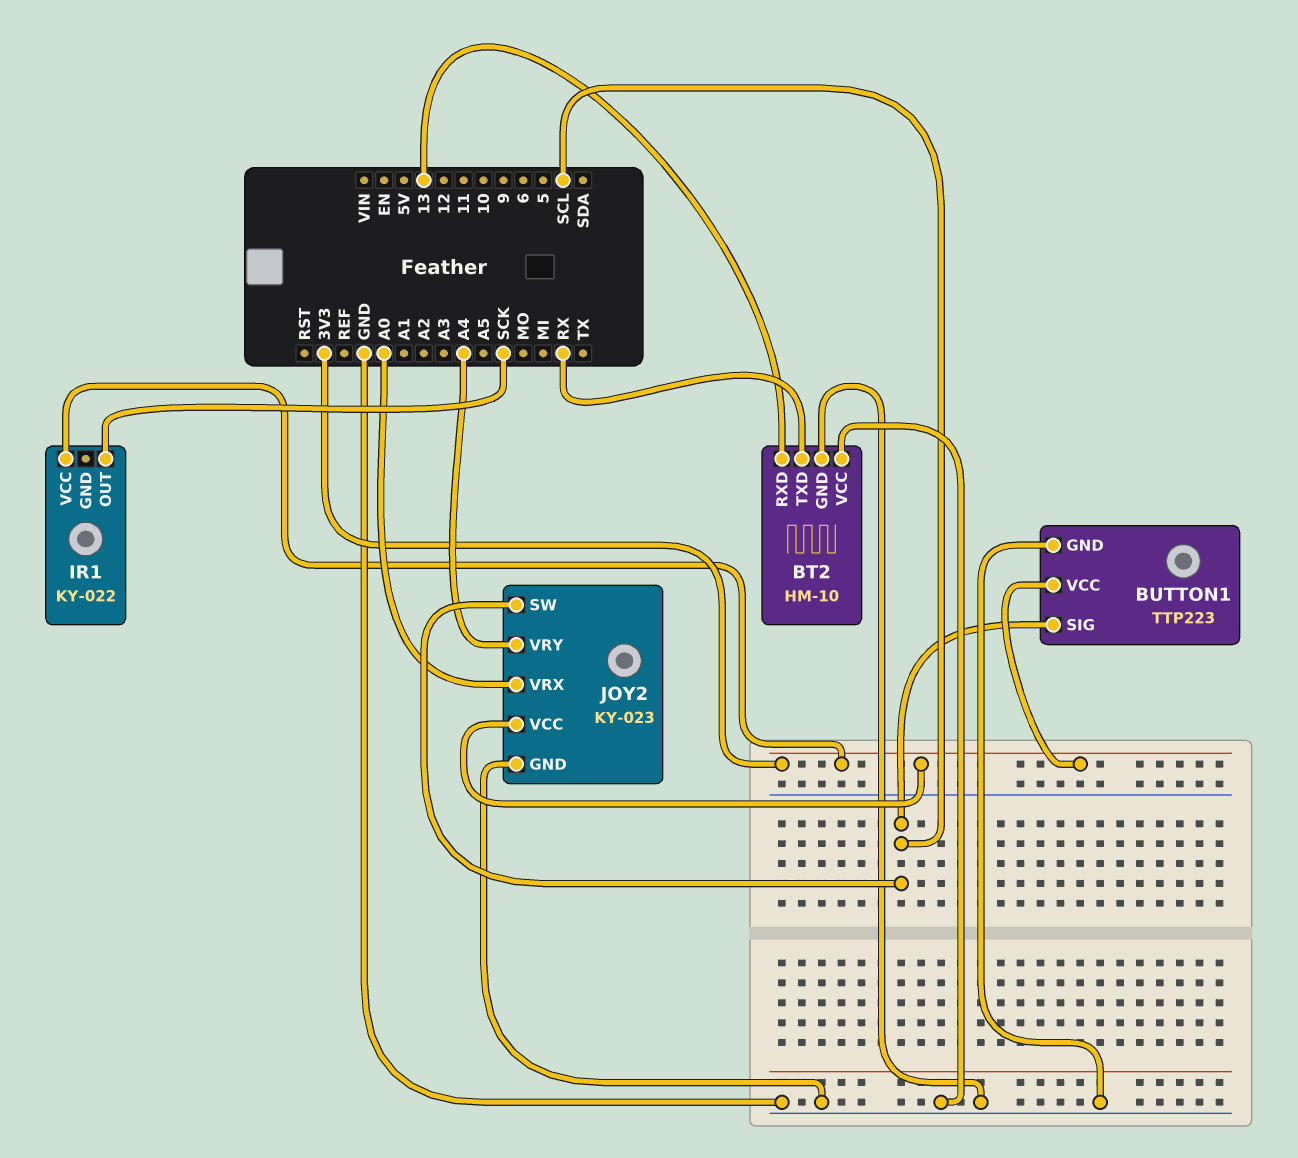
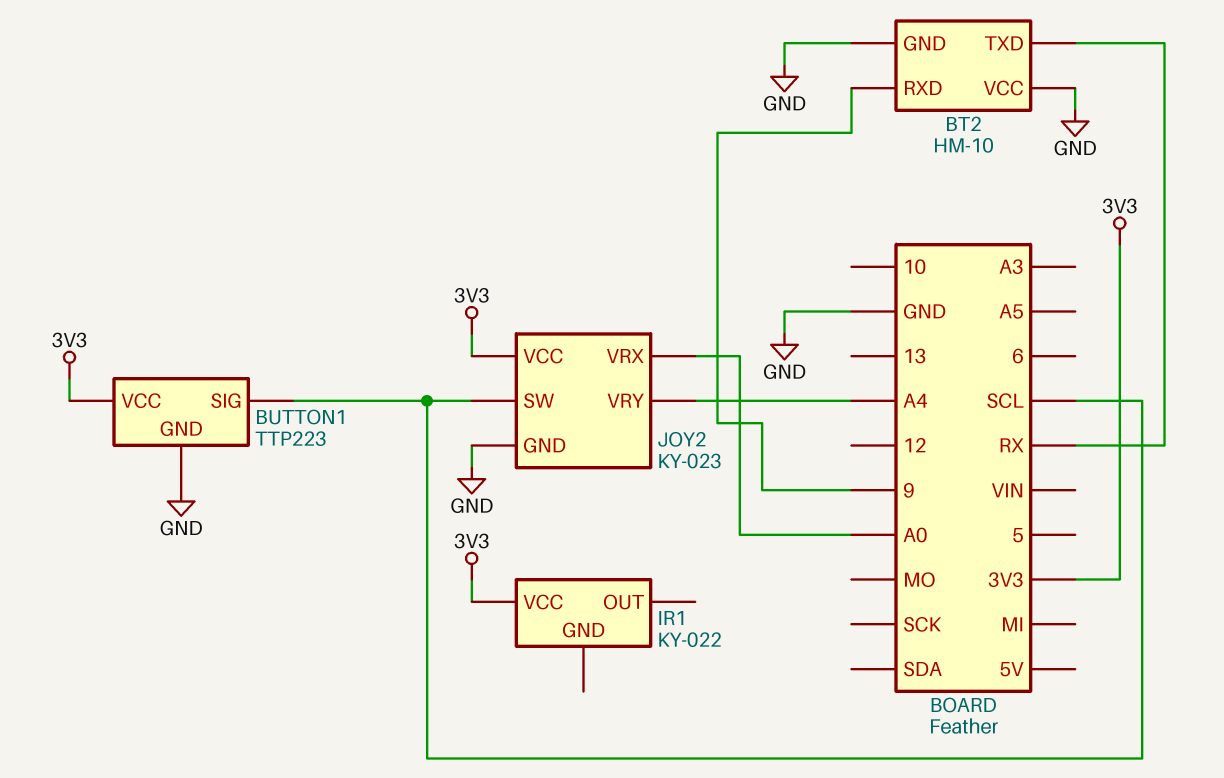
BT2 pin RXD: 13 -> 9
IR1 pin OUT: SCK -> none

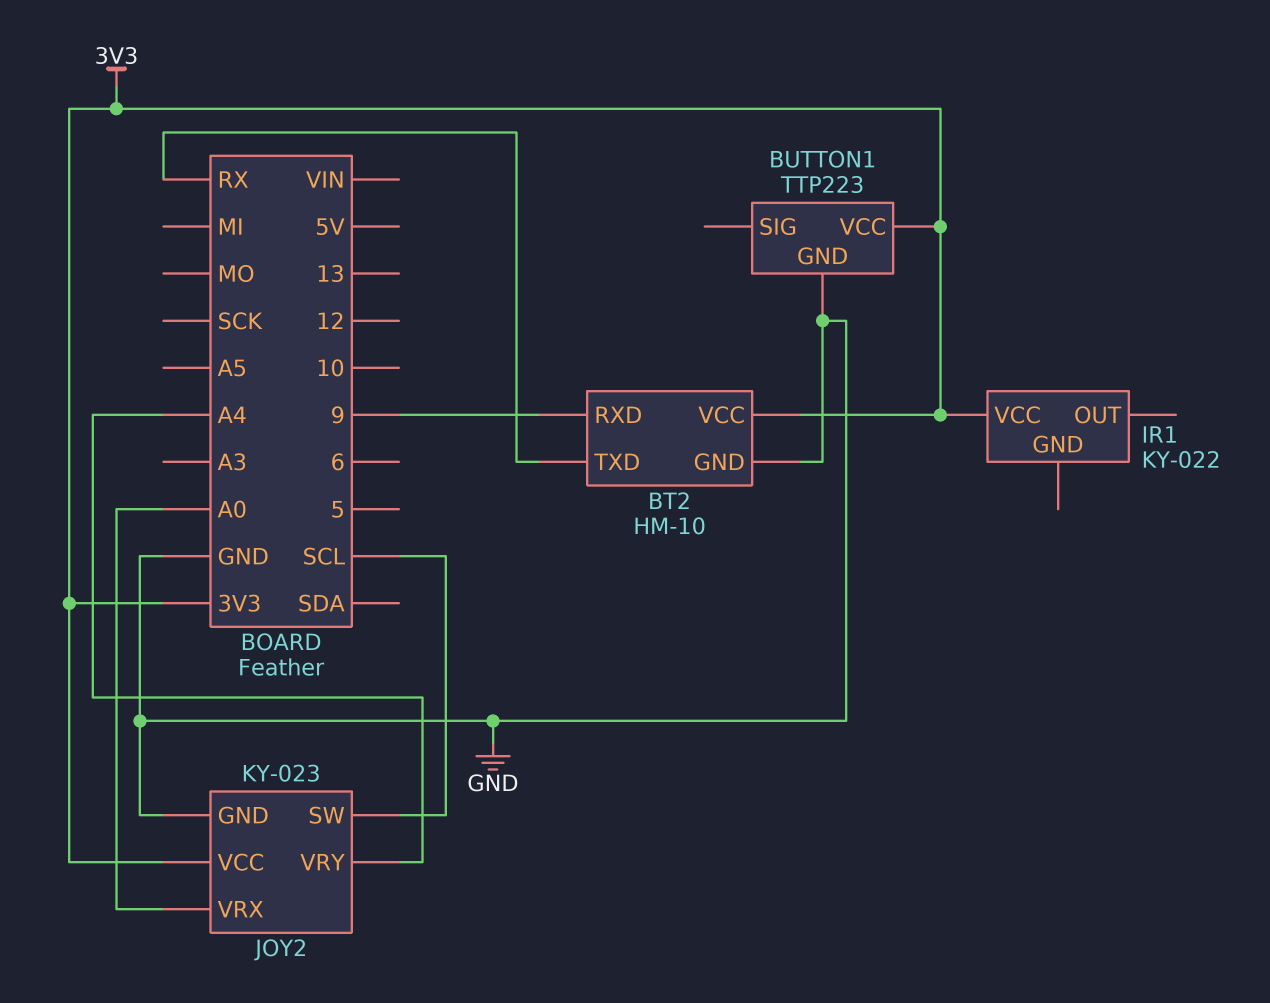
BT2 pin VCC: GND -> 3V3
BUTTON1 pin SIG: SCL -> none

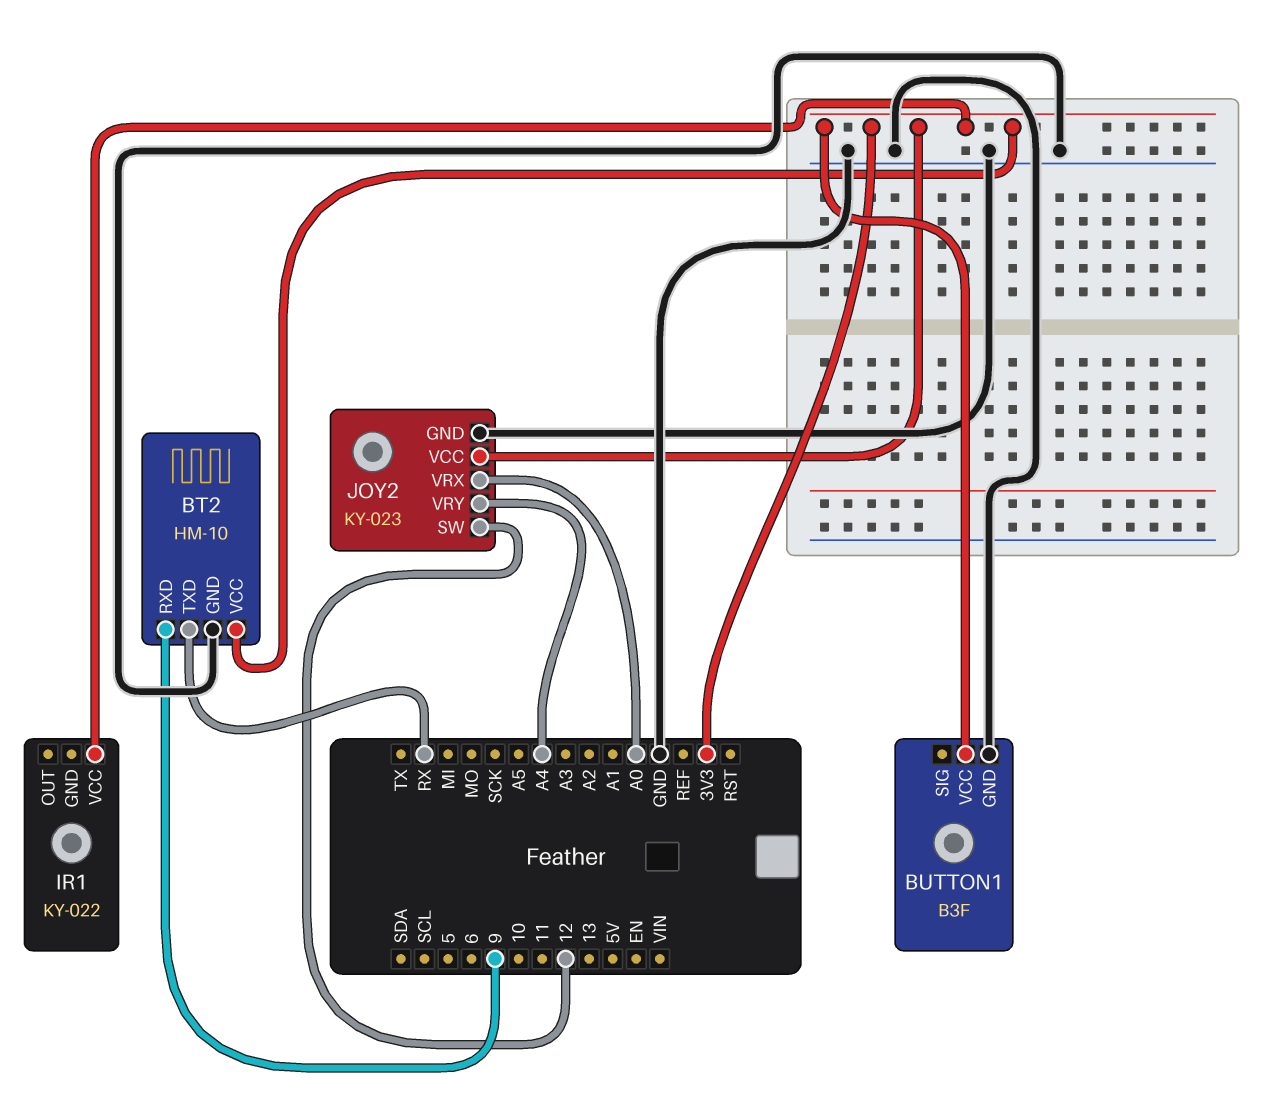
BUTTON1: TTP223 -> B3F
JOY2 pin SW: SCL -> 12

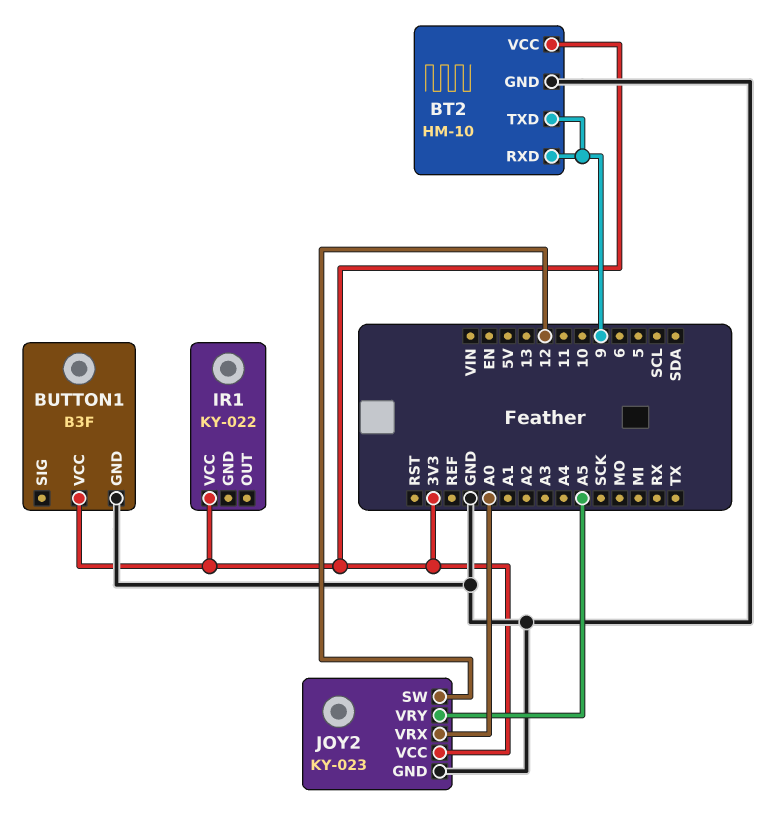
BT2 pin TXD: RX -> 9
JOY2 pin VRY: A4 -> A5

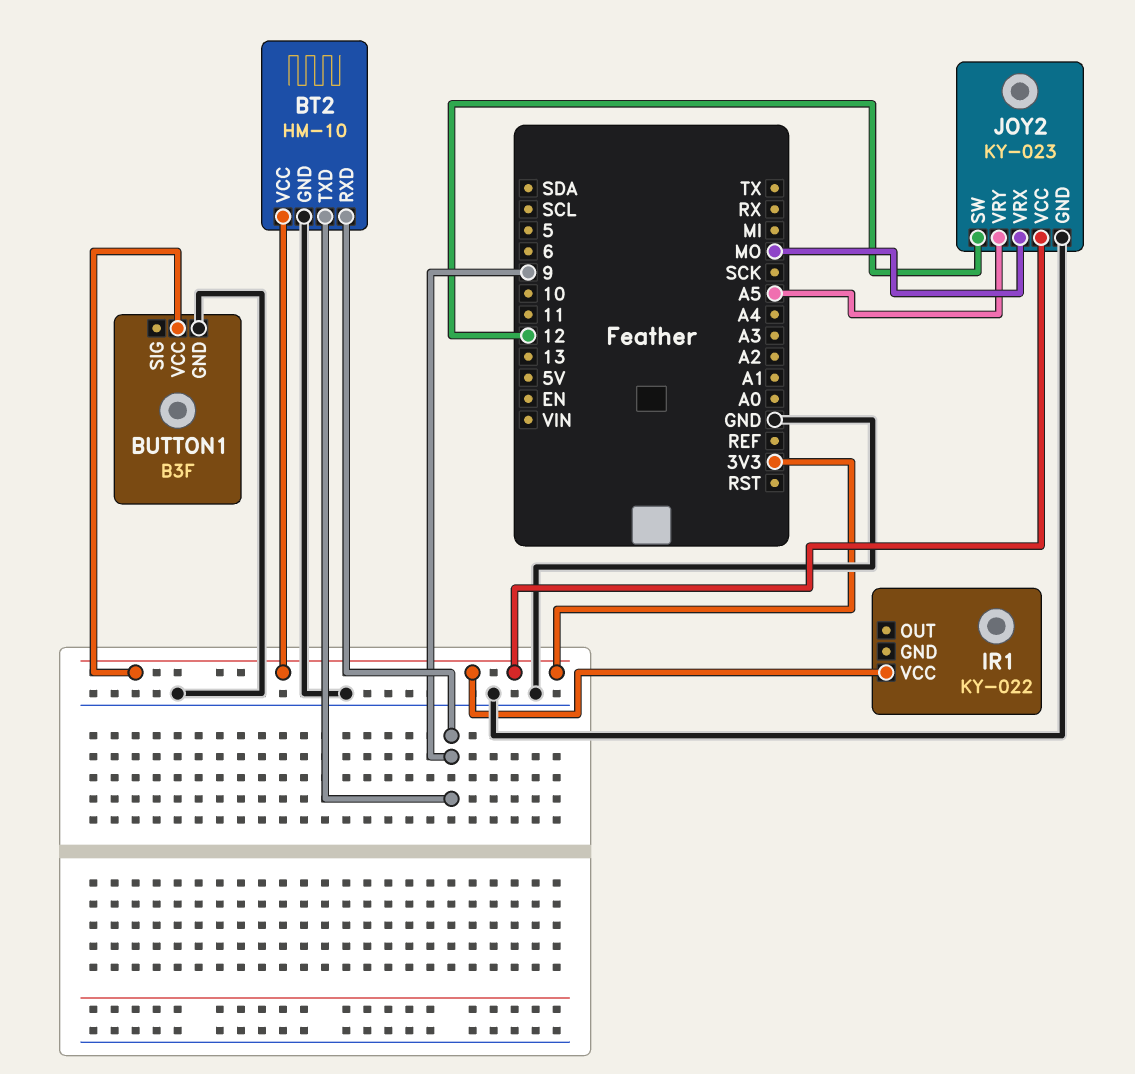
JOY2 pin VRX: A0 -> MO

